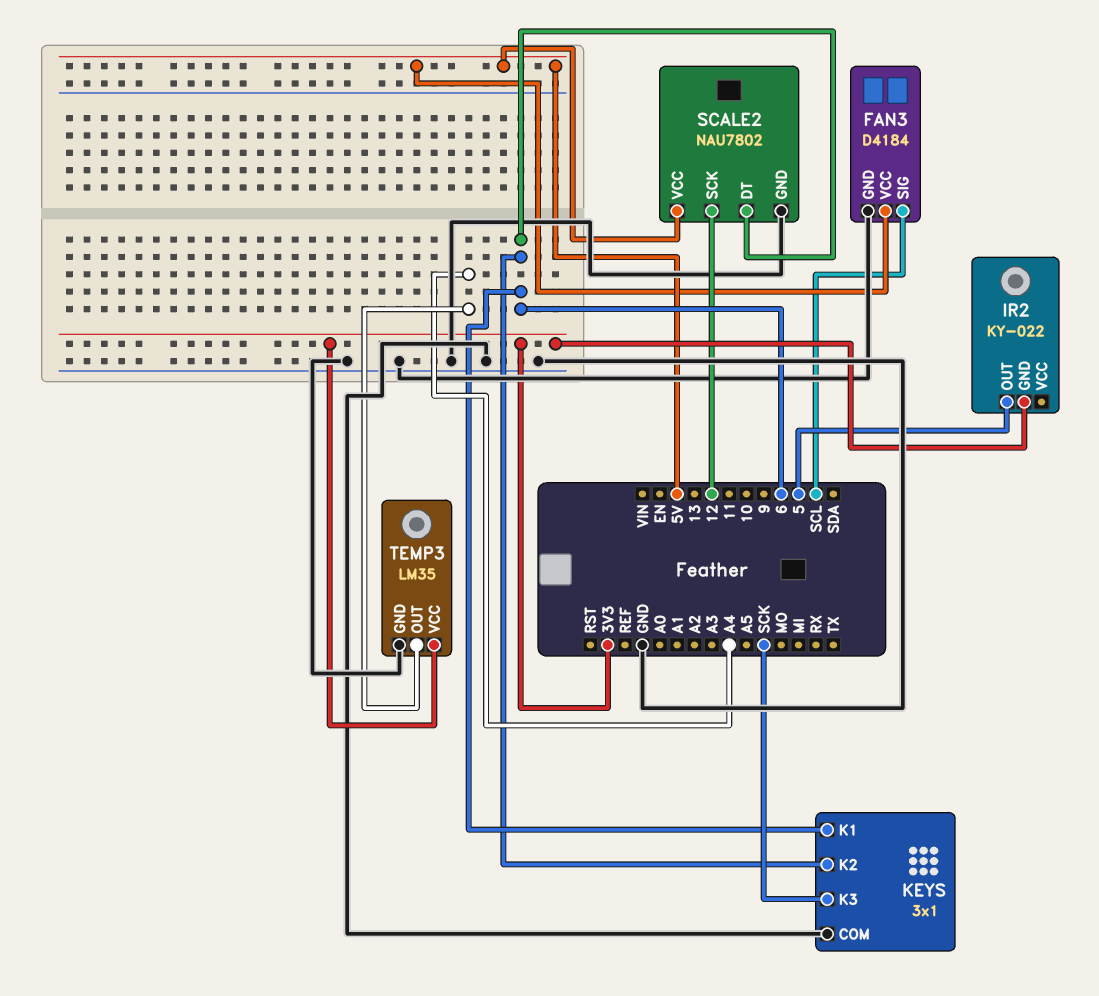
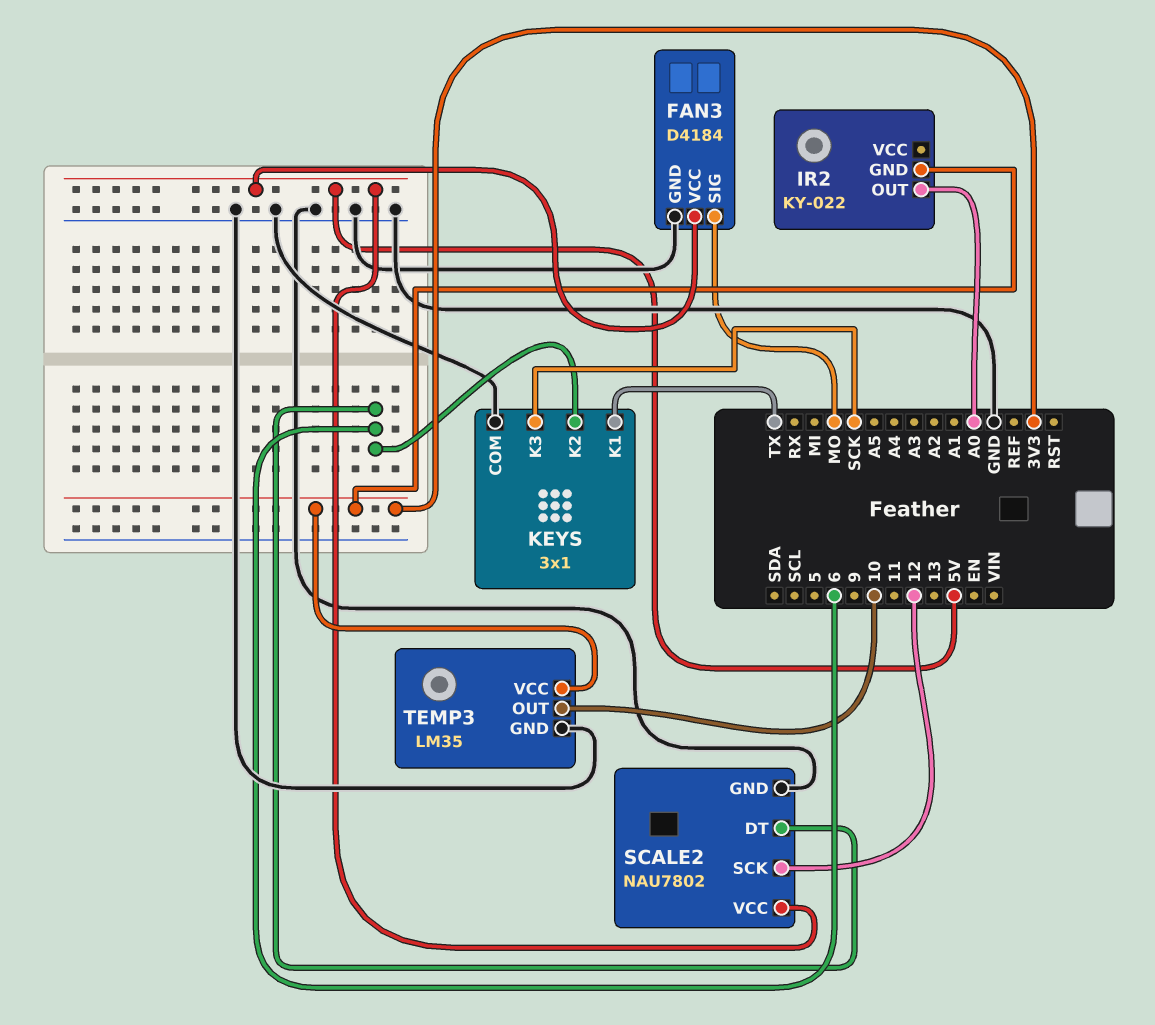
FAN3 pin SIG: SCL -> MO
IR2 pin OUT: 5 -> A0
KEYS pin K1: 6 -> TX
TEMP3 pin OUT: A4 -> 10

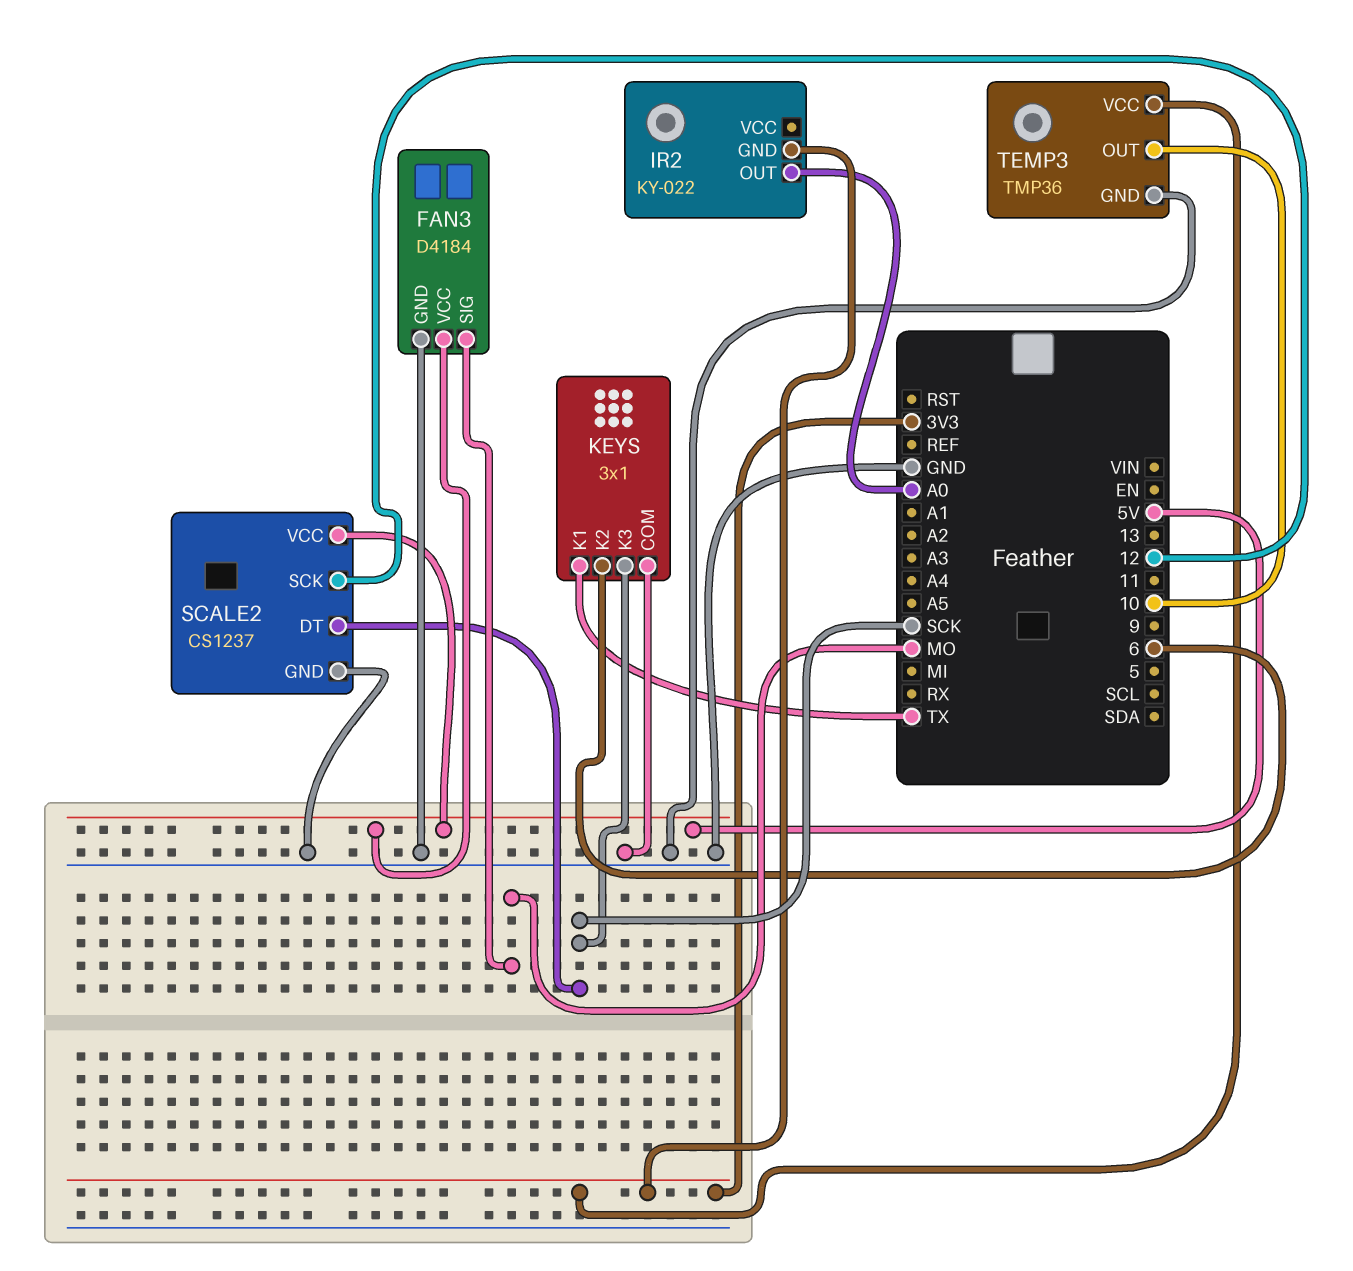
SCALE2: NAU7802 -> CS1237
SCALE2 pin DT: 6 -> SCK
TEMP3: LM35 -> TMP36

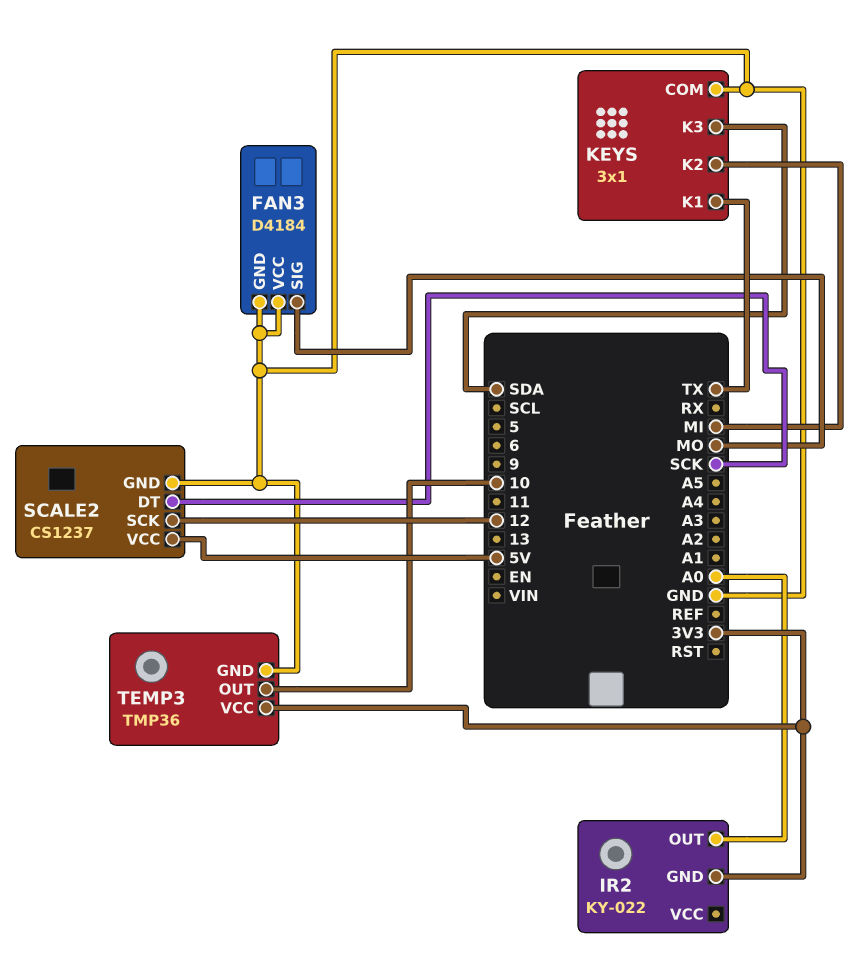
FAN3 pin VCC: 5V -> GND
KEYS pin K2: 6 -> MI
KEYS pin K3: SCK -> SDA

